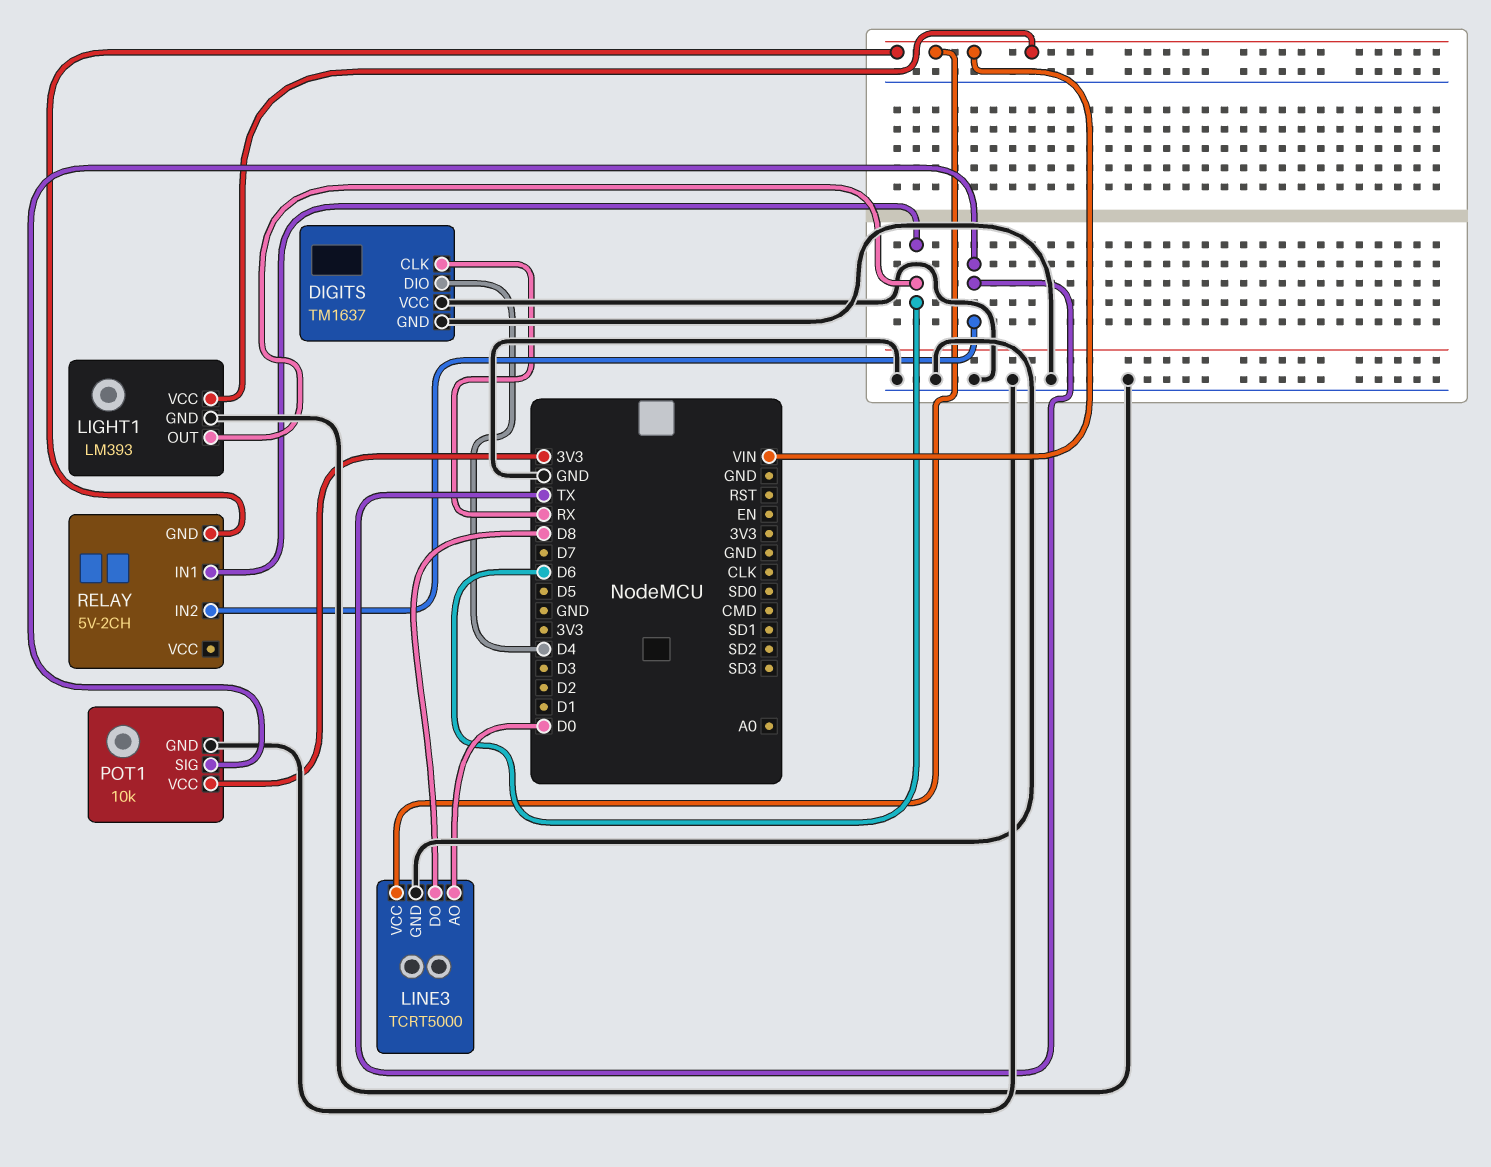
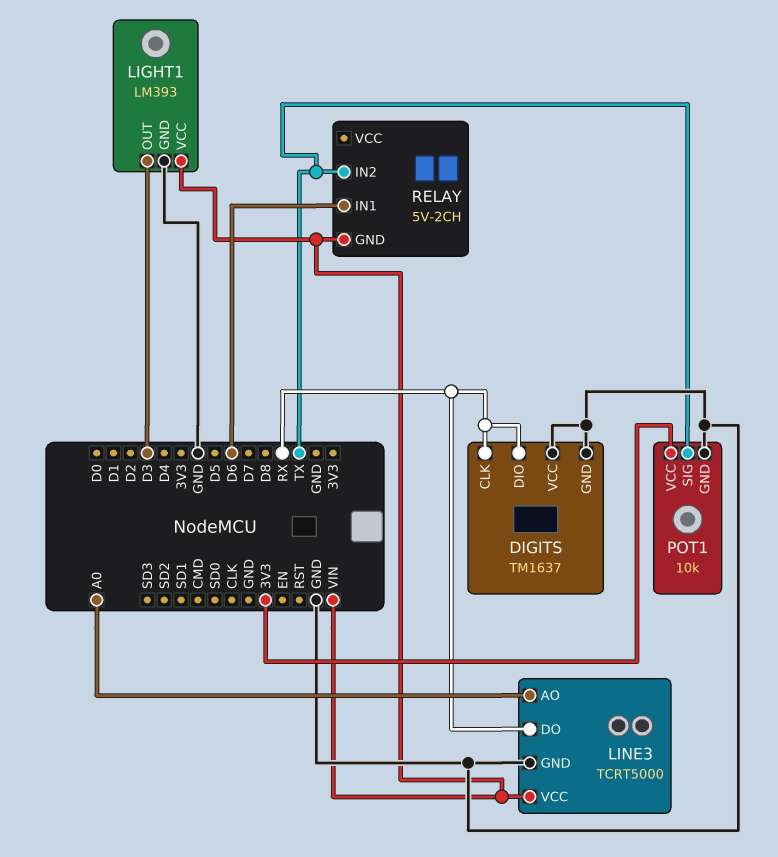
DIGITS pin DIO: D4 -> RX
LIGHT1 pin OUT: D6 -> D3
LINE3 pin AO: D0 -> A0
LINE3 pin DO: D8 -> RX

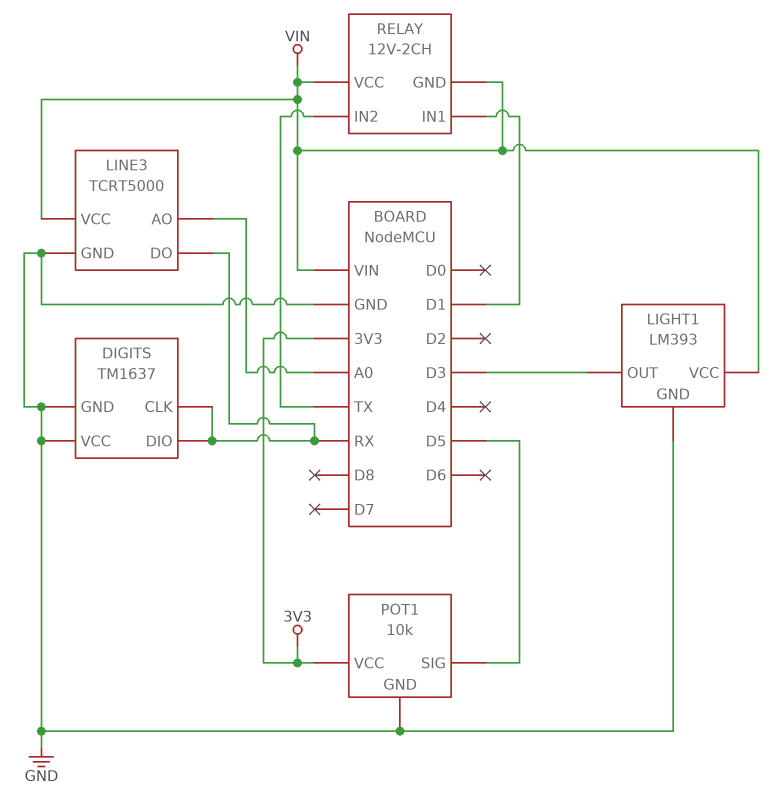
POT1 pin SIG: TX -> D5
RELAY: 5V-2CH -> 12V-2CH
RELAY pin IN1: D6 -> D1
RELAY pin VCC: none -> VIN

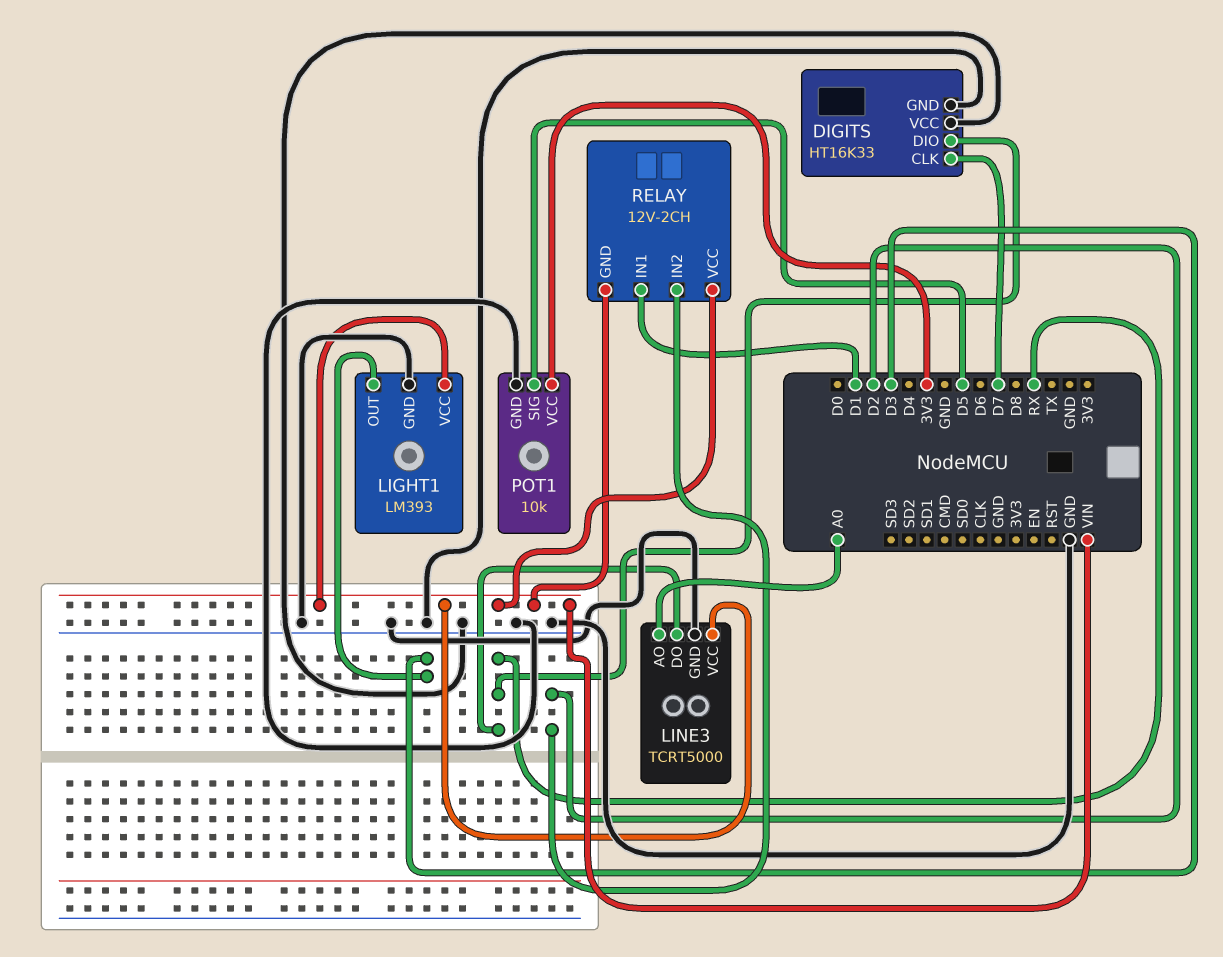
DIGITS: TM1637 -> HT16K33
DIGITS pin CLK: RX -> D7
RELAY pin IN2: TX -> D2

